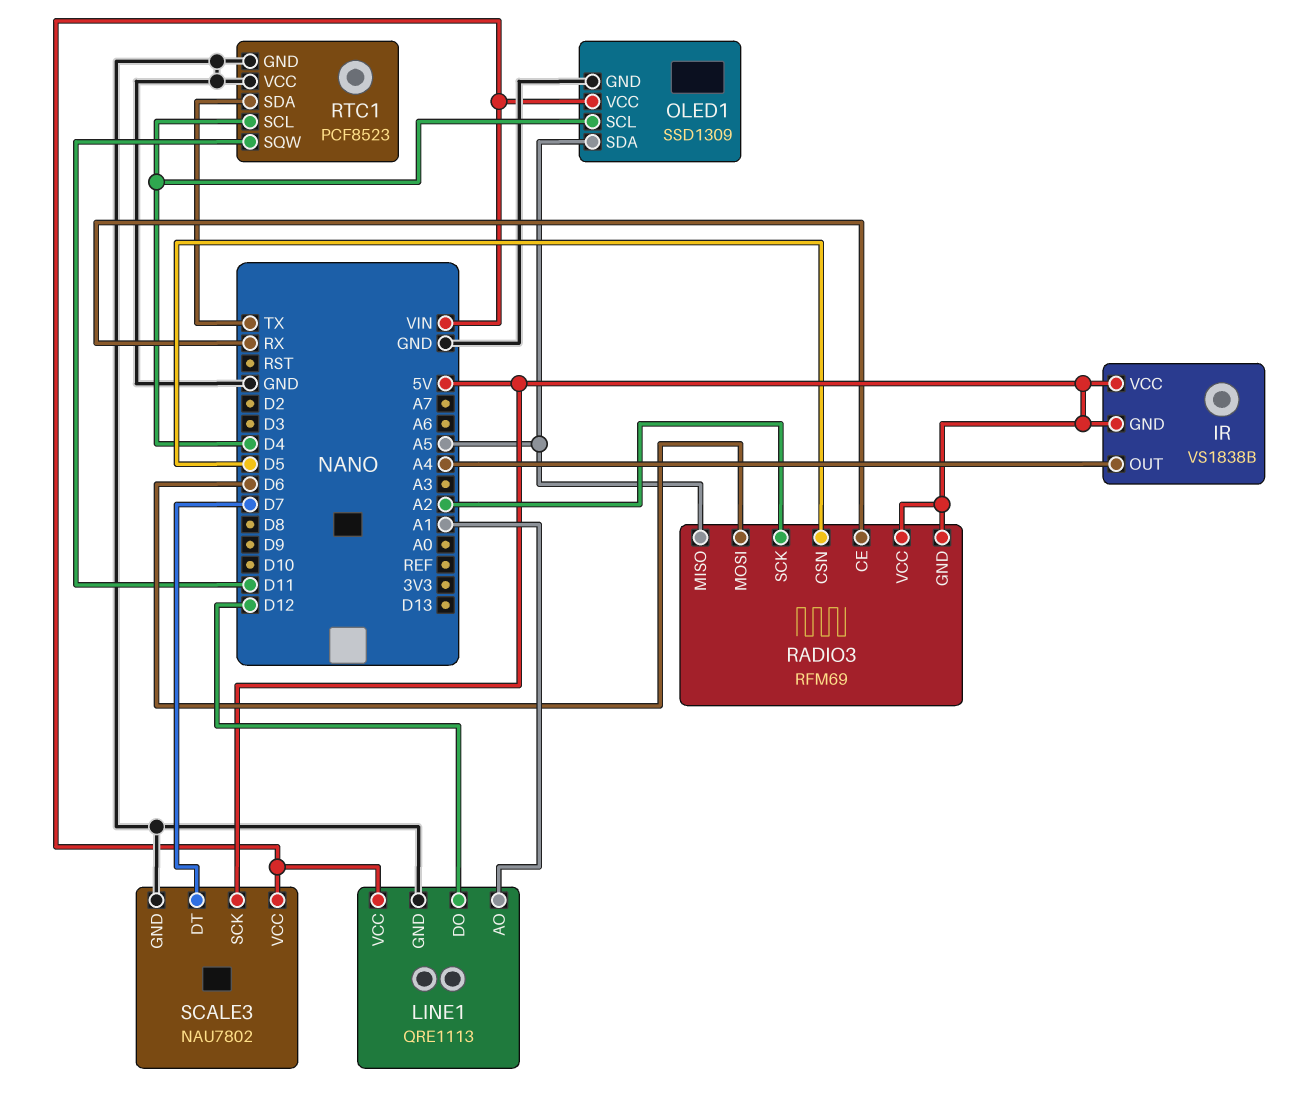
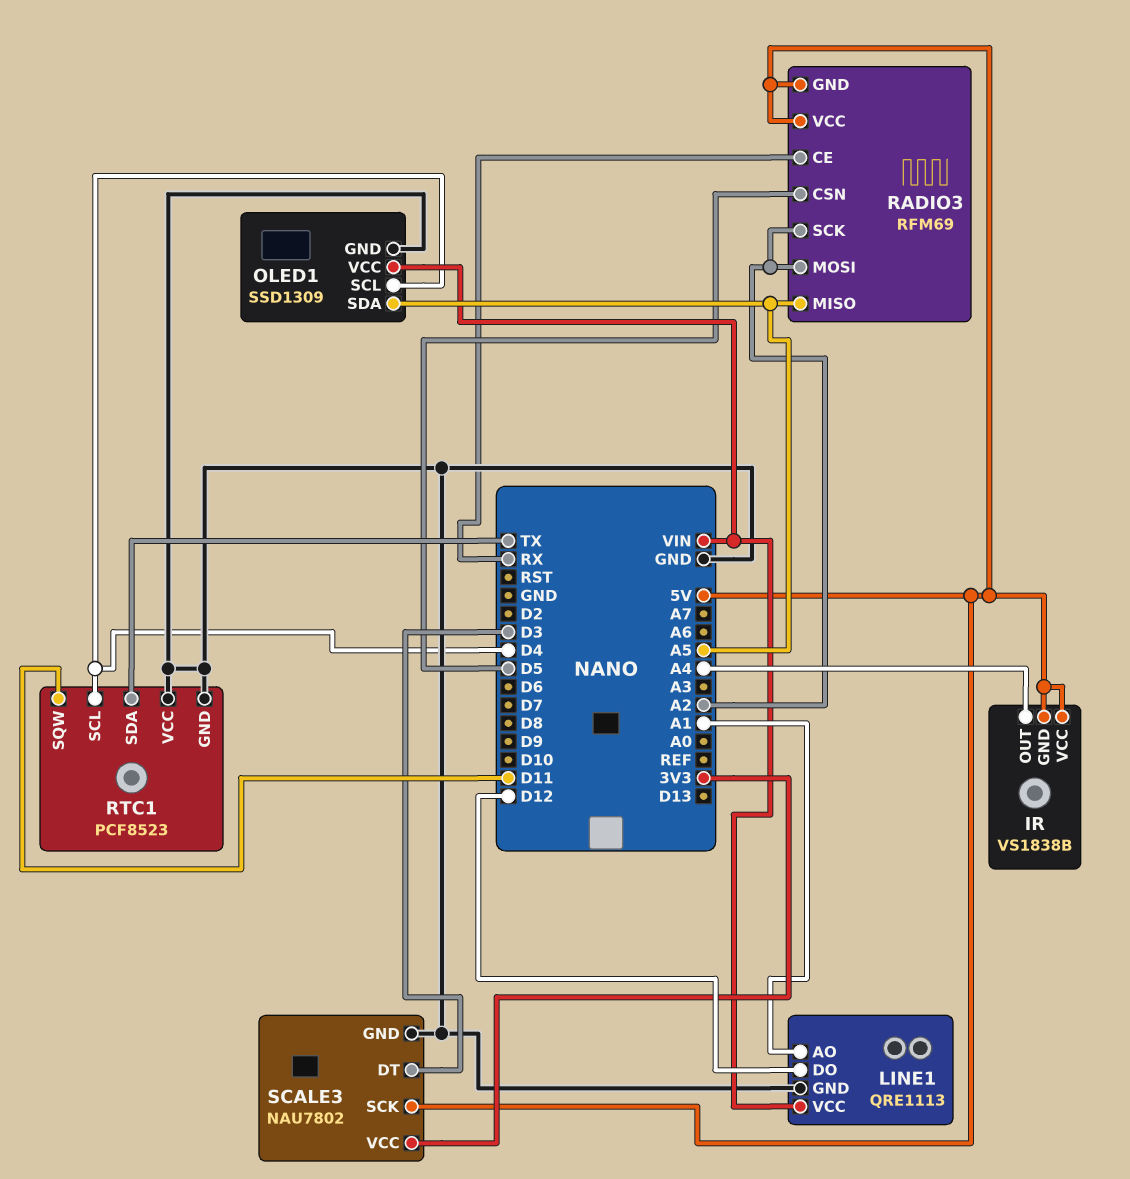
RADIO3 pin MOSI: D6 -> A2
SCALE3 pin DT: D7 -> D3
SCALE3 pin VCC: VIN -> 3V3

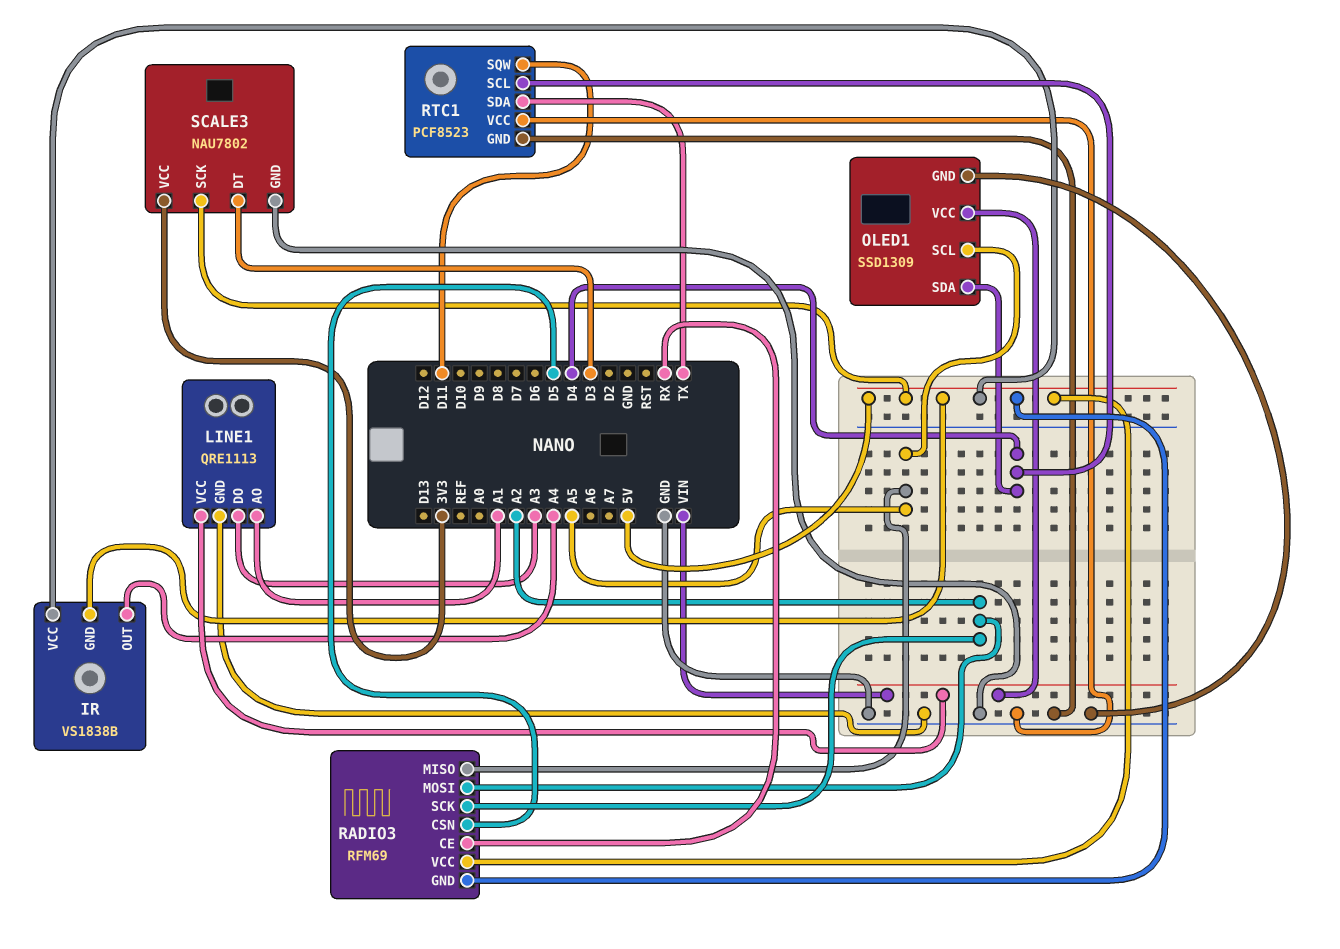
LINE1 pin DO: D12 -> A3
OLED1 pin SCL: D4 -> A5
OLED1 pin SDA: A5 -> D4

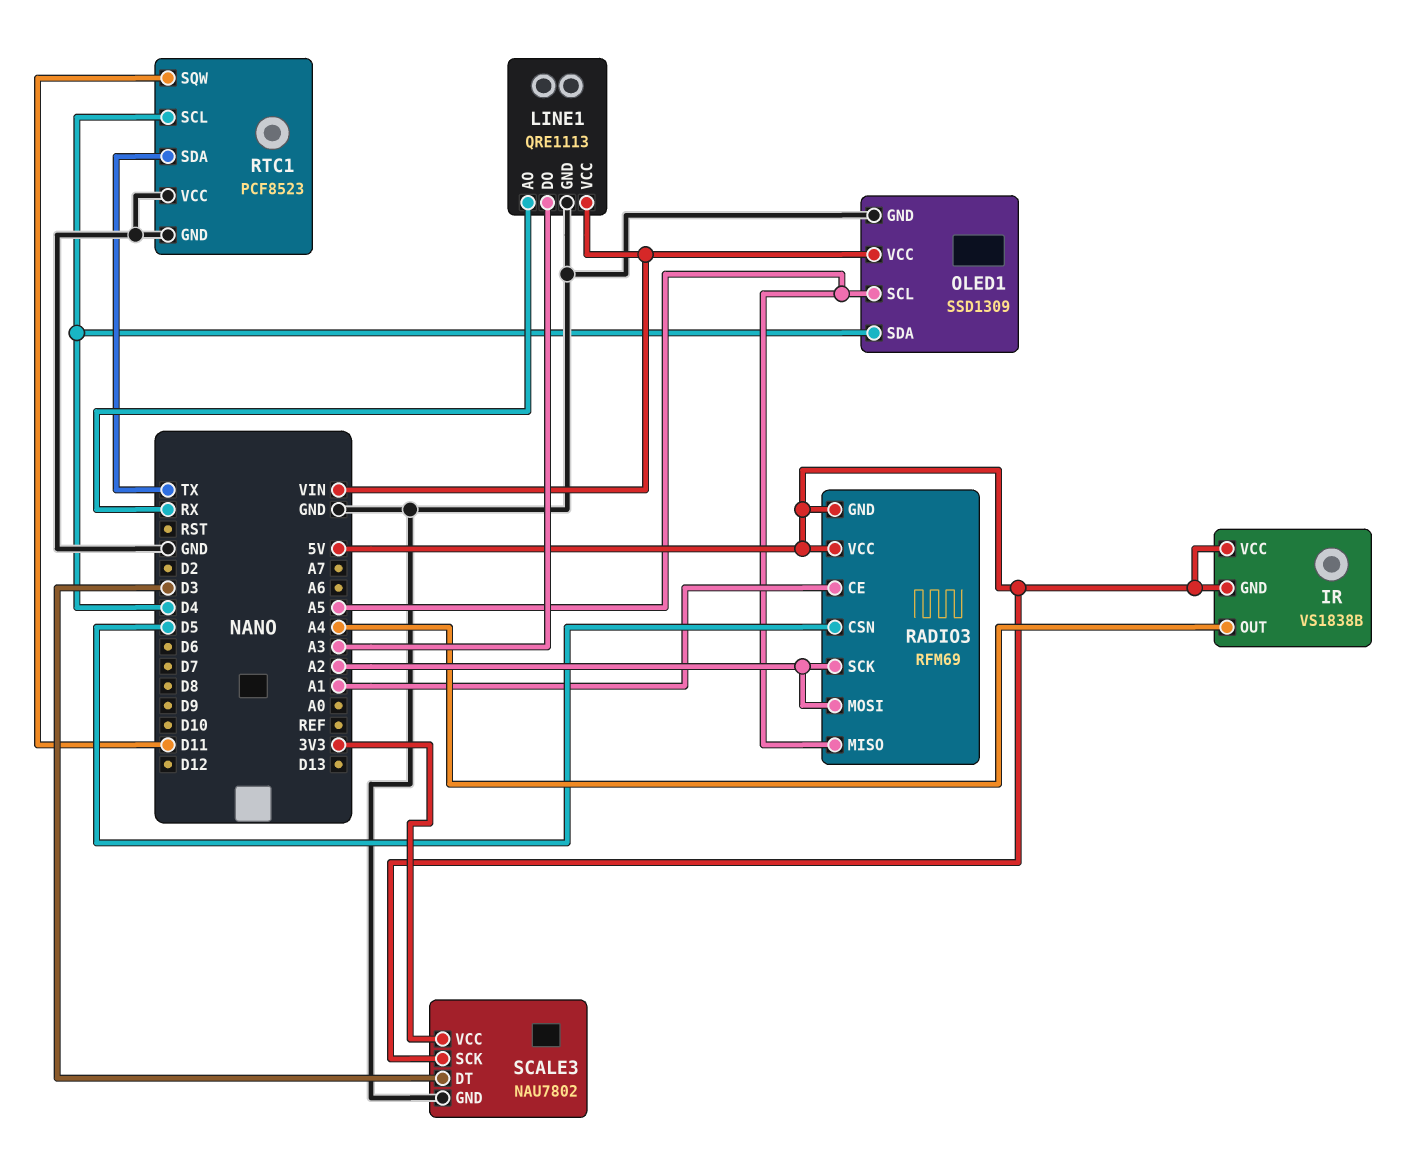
LINE1 pin AO: A1 -> RX
RADIO3 pin CE: RX -> A1

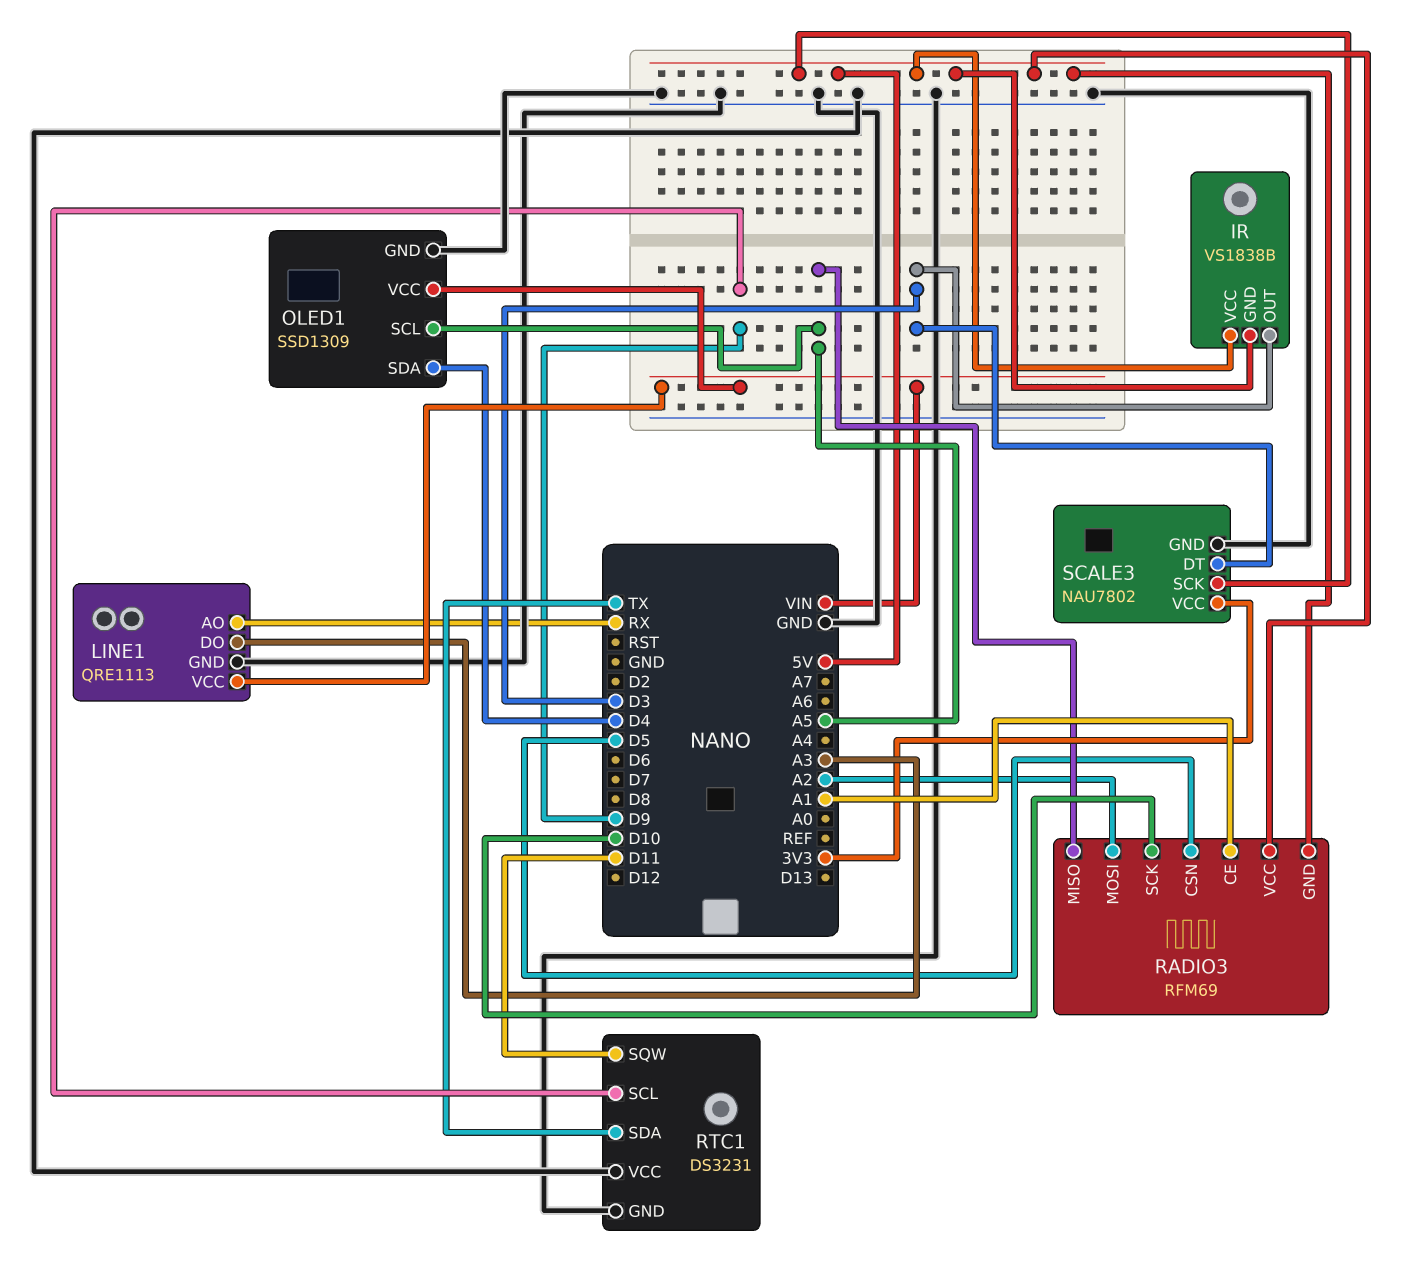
IR pin OUT: A4 -> D3
RADIO3 pin SCK: A2 -> D10
RTC1: PCF8523 -> DS3231
RTC1 pin SCL: D4 -> D9

